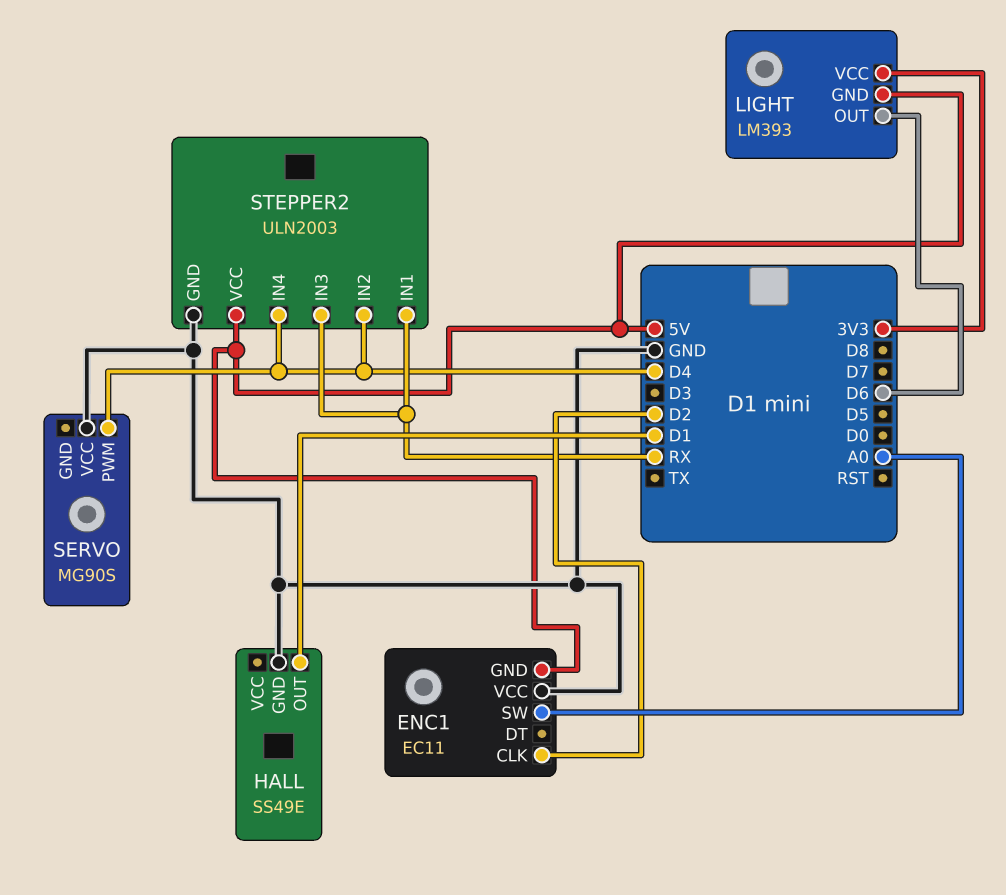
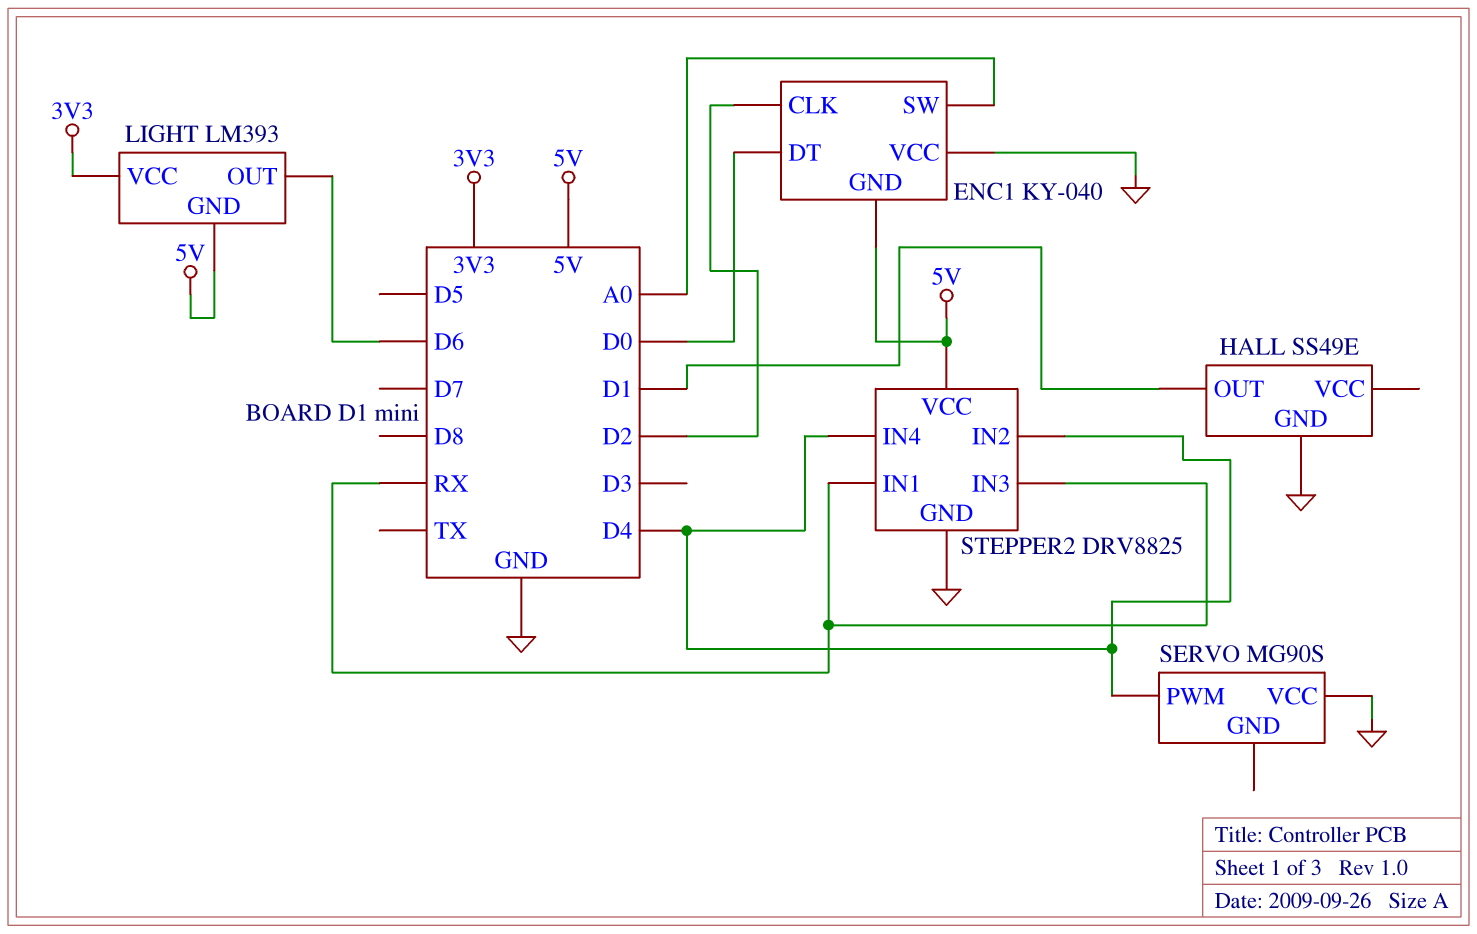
ENC1: EC11 -> KY-040
ENC1 pin DT: none -> D0
STEPPER2: ULN2003 -> DRV8825

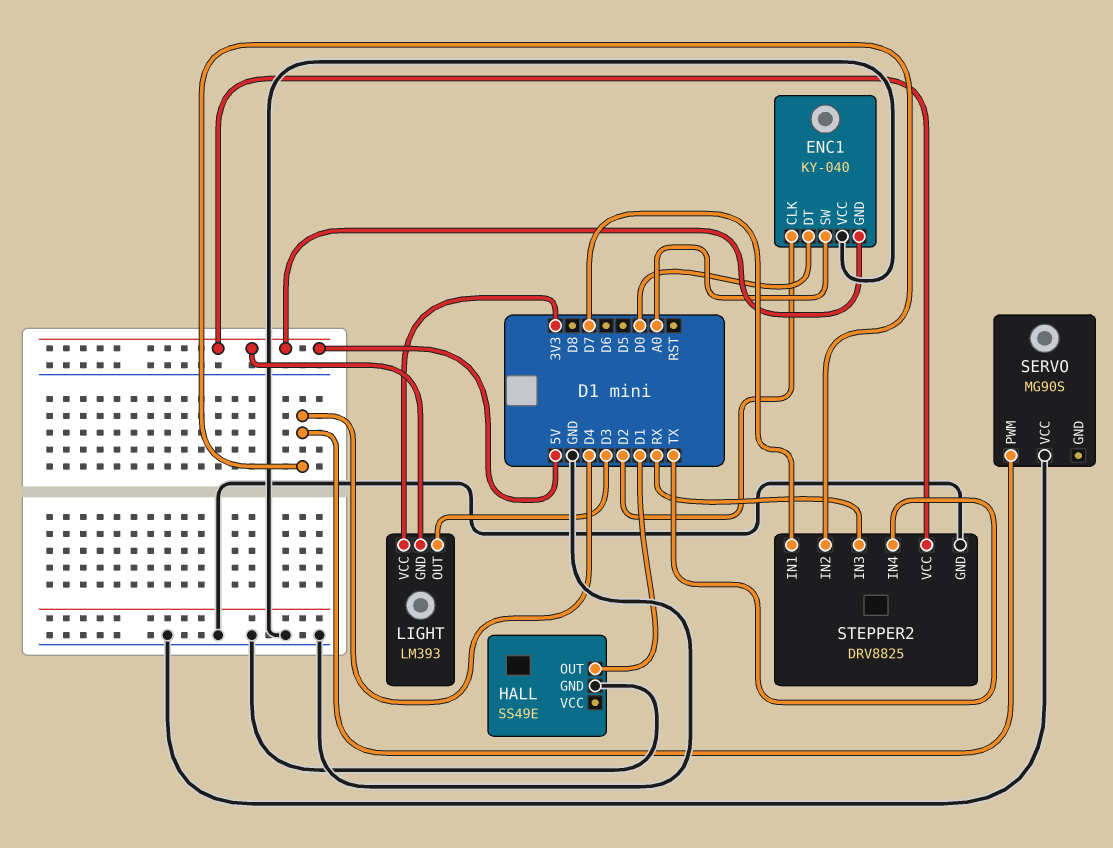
LIGHT pin OUT: D6 -> D3
STEPPER2 pin IN1: RX -> D7
STEPPER2 pin IN4: D4 -> TX

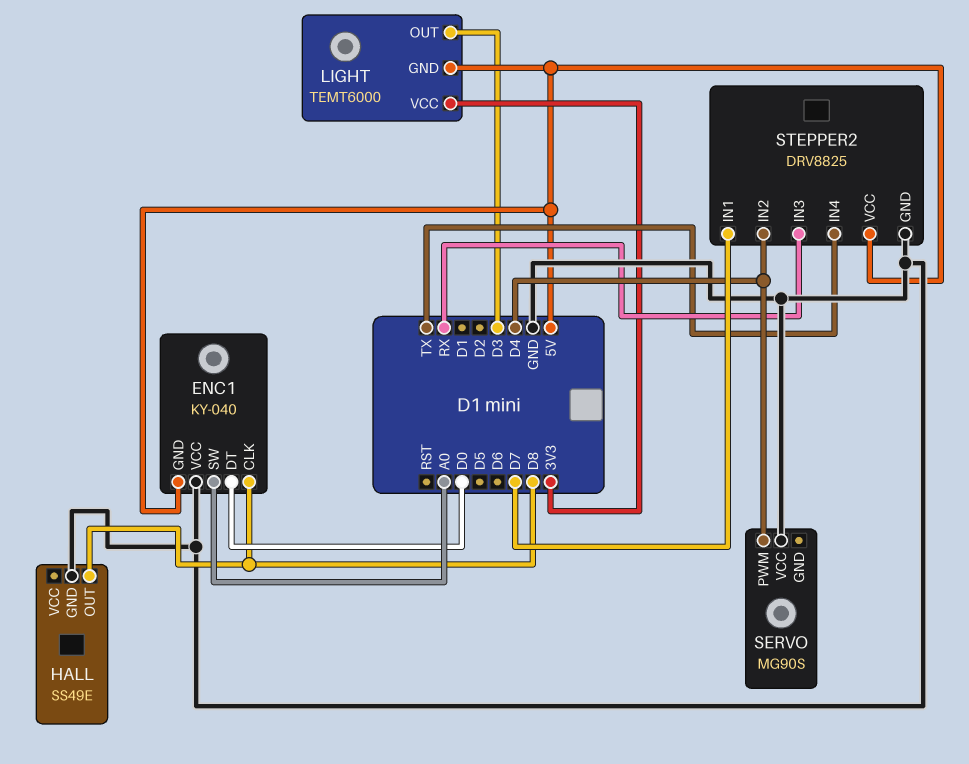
ENC1 pin CLK: D2 -> D8
HALL pin OUT: D1 -> D8
LIGHT: LM393 -> TEMT6000

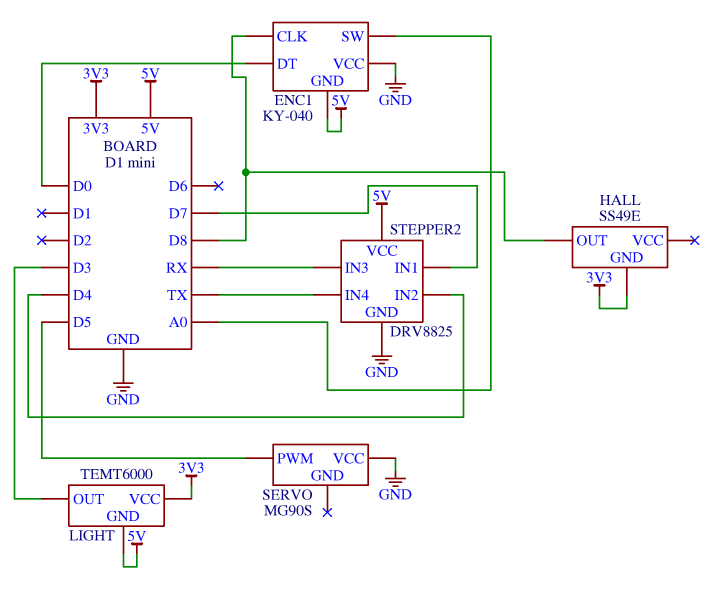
HALL pin GND: GND -> 3V3
SERVO pin PWM: D4 -> D5

